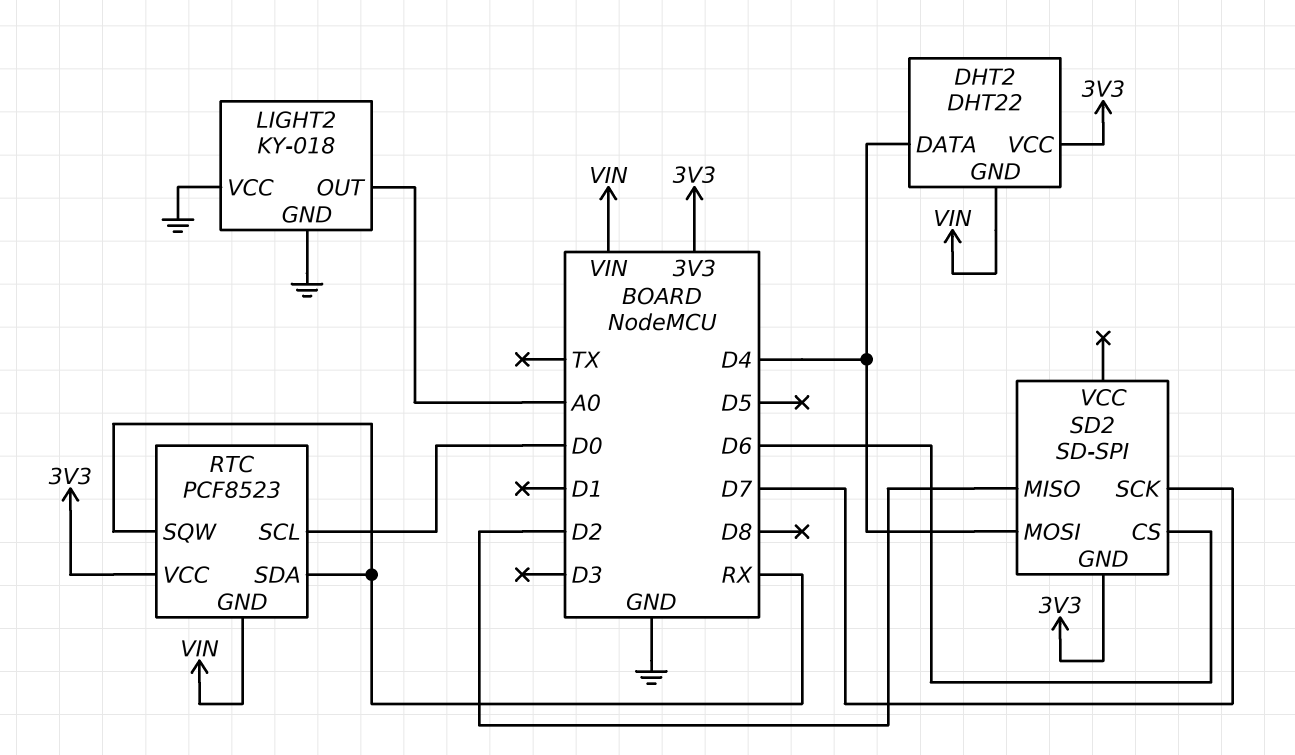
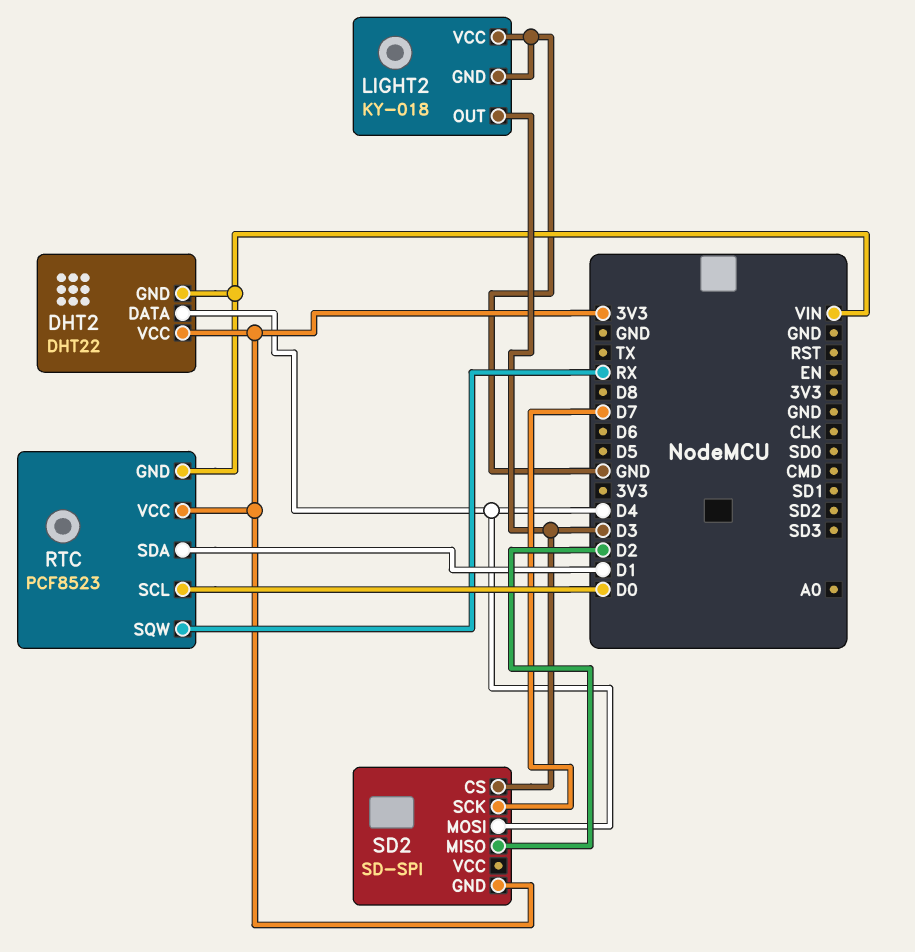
LIGHT2 pin OUT: A0 -> D3
RTC pin SDA: RX -> D1
SD2 pin CS: D6 -> D3

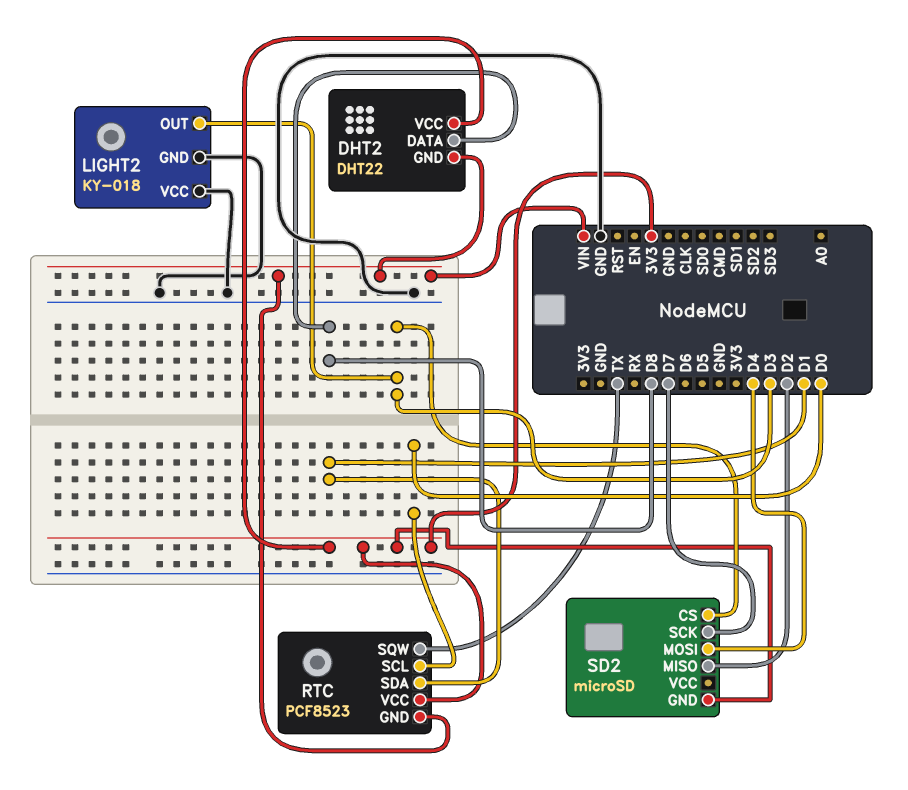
DHT2 pin DATA: D4 -> D8
RTC pin SQW: RX -> TX
SD2: SD-SPI -> microSD

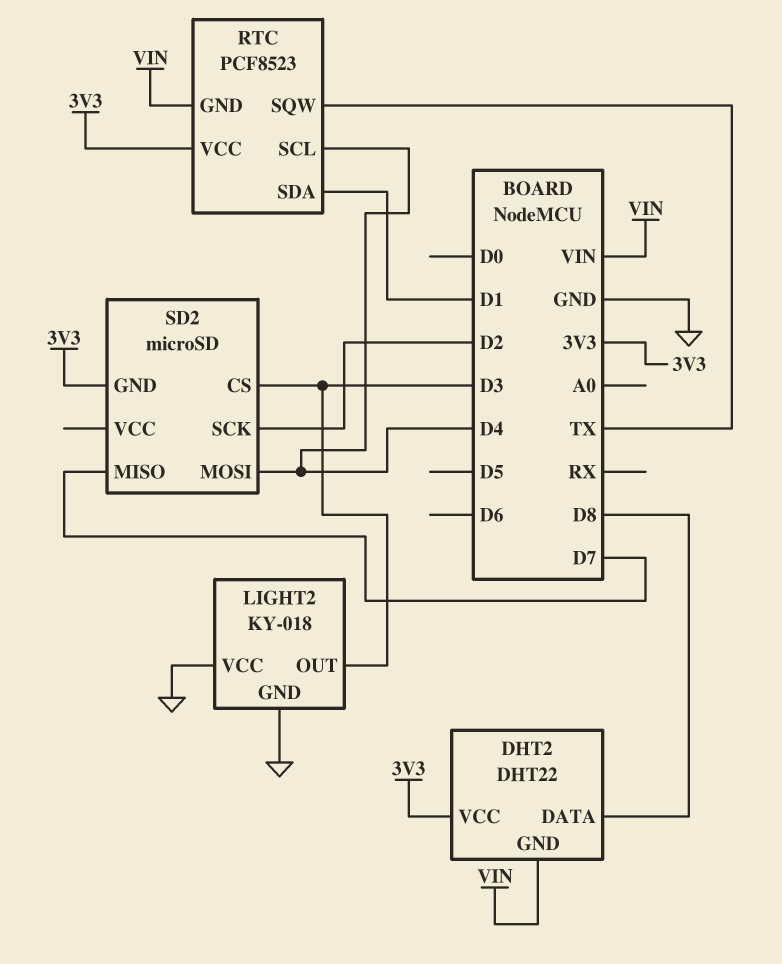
RTC pin SCL: D0 -> D4
SD2 pin MISO: D2 -> D7
SD2 pin SCK: D7 -> D2

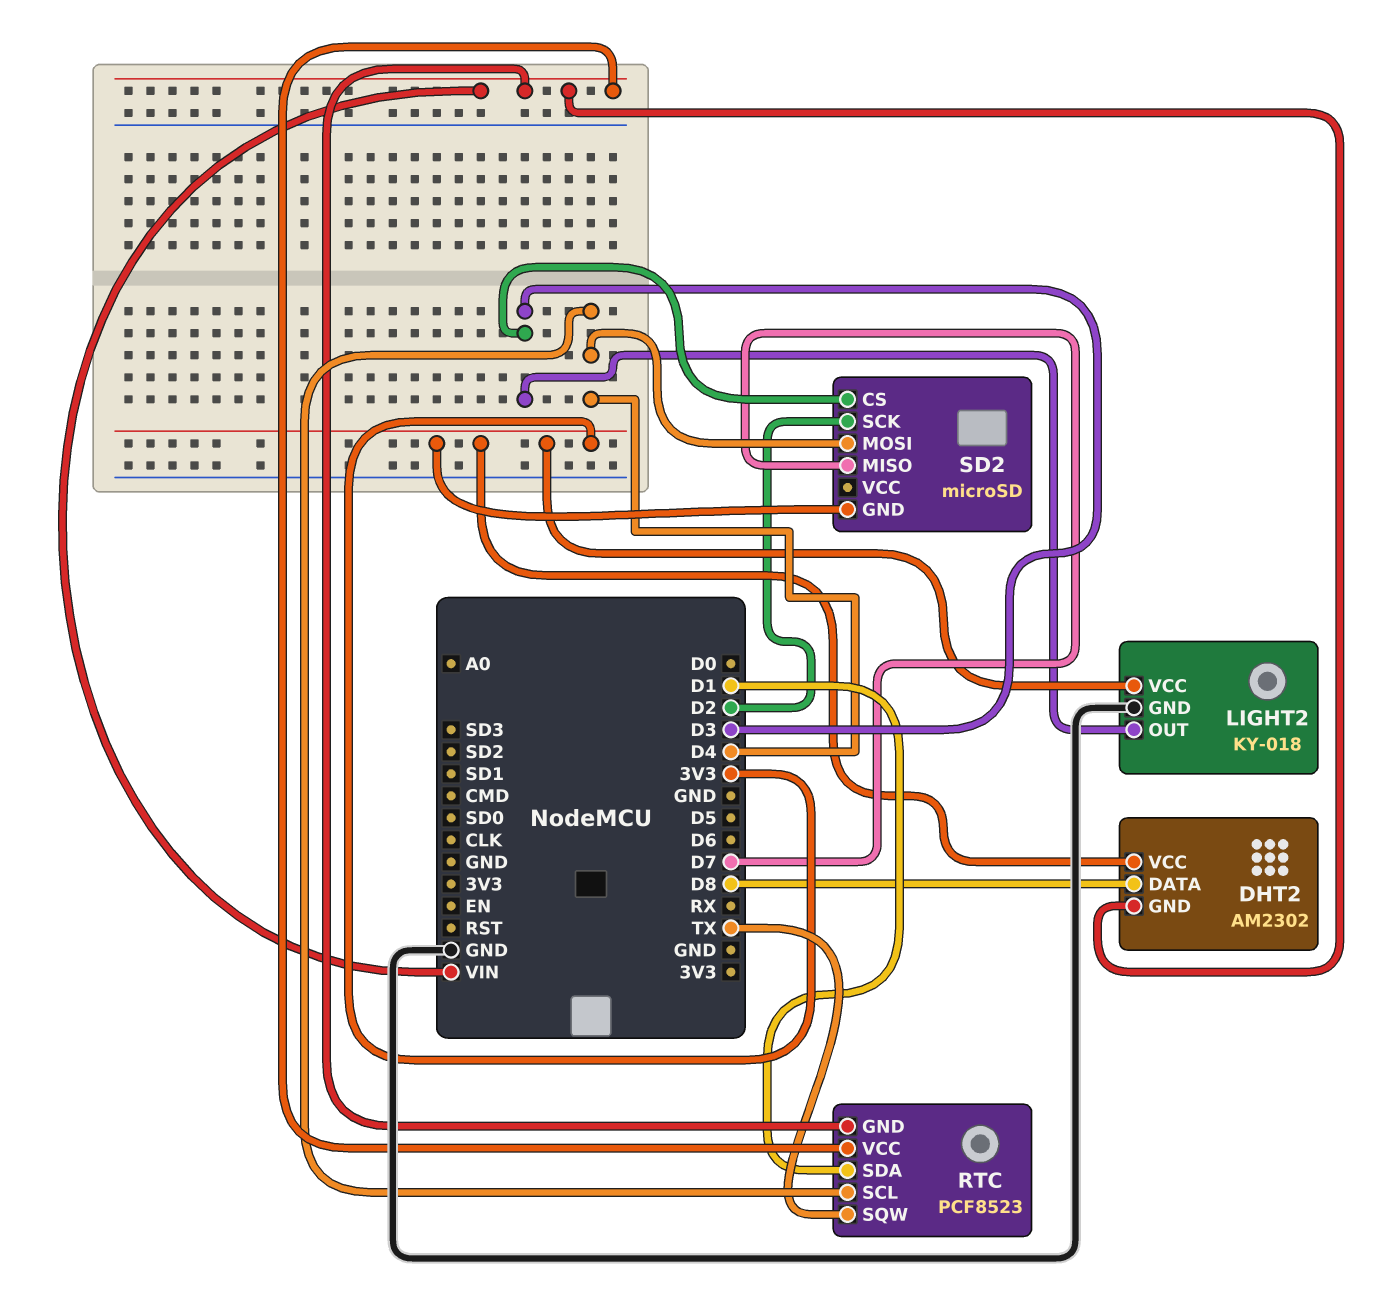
DHT2: DHT22 -> AM2302
LIGHT2 pin VCC: GND -> 3V3
RTC pin VCC: 3V3 -> VIN

